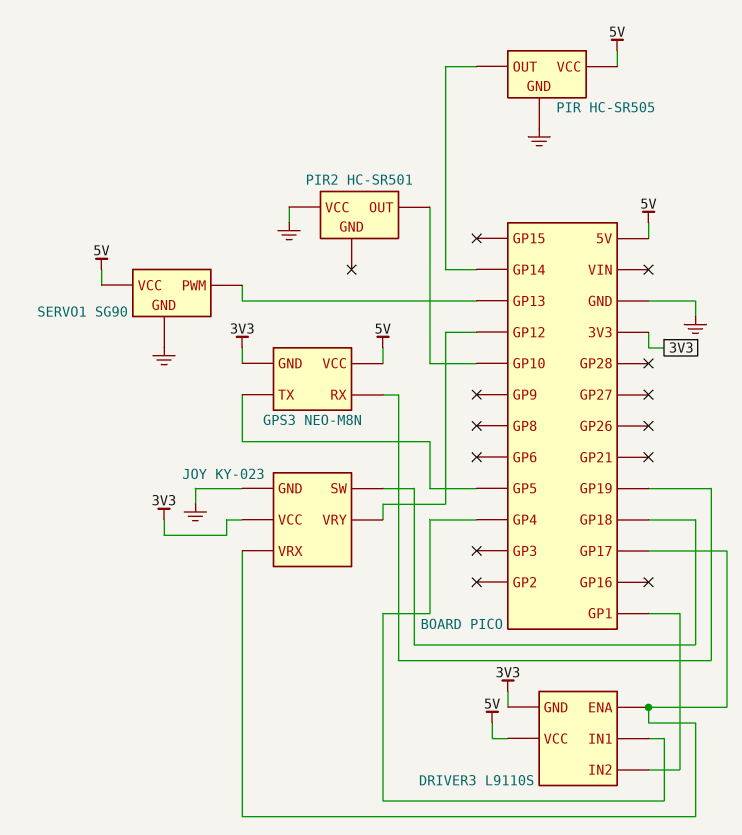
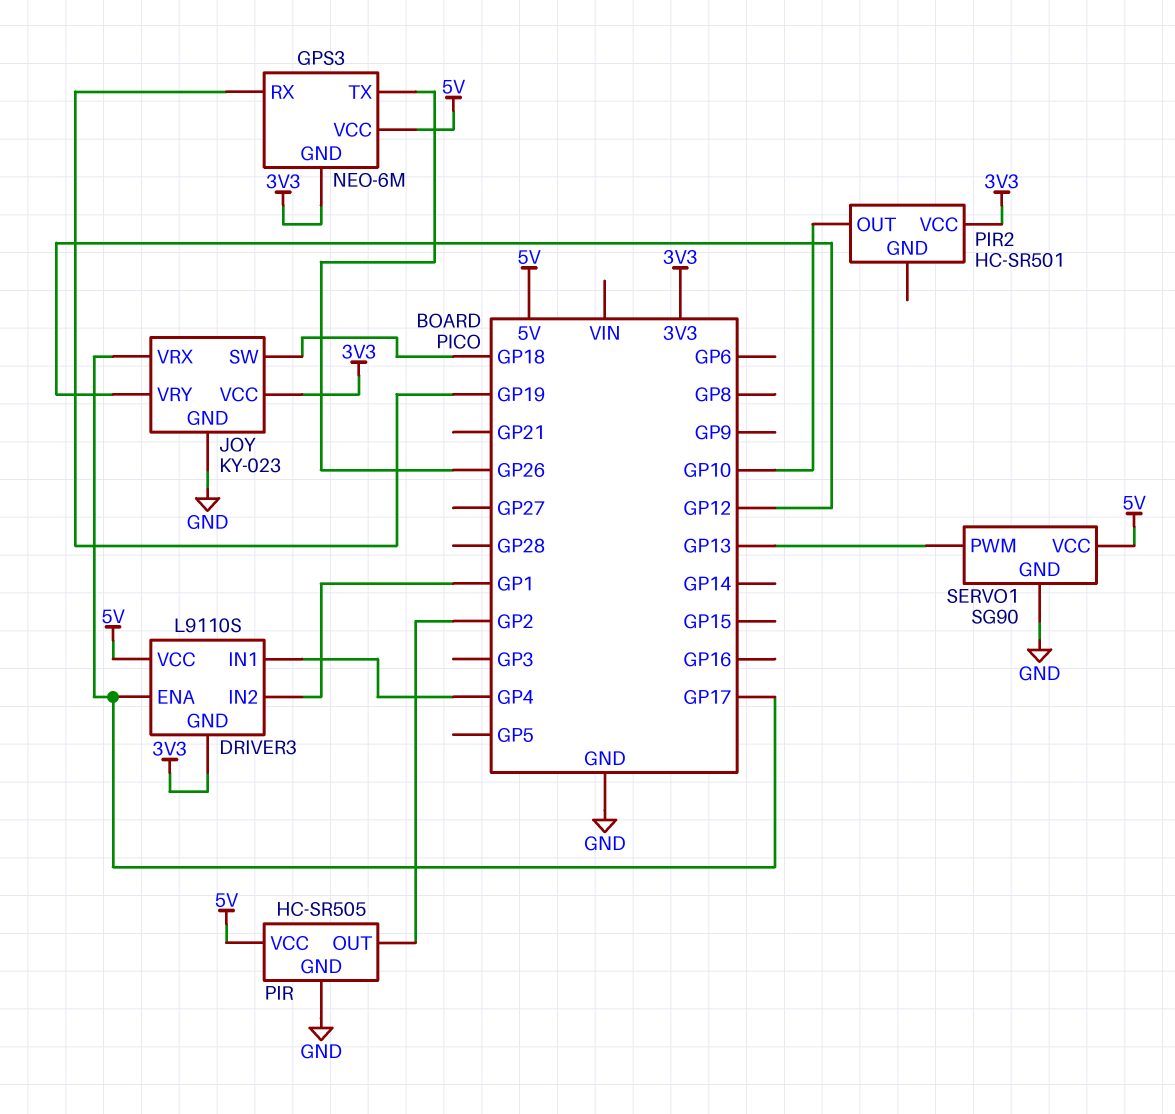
GPS3: NEO-M8N -> NEO-6M
GPS3 pin TX: GP5 -> GP26
PIR pin OUT: GP14 -> GP2
PIR2 pin VCC: GND -> 3V3

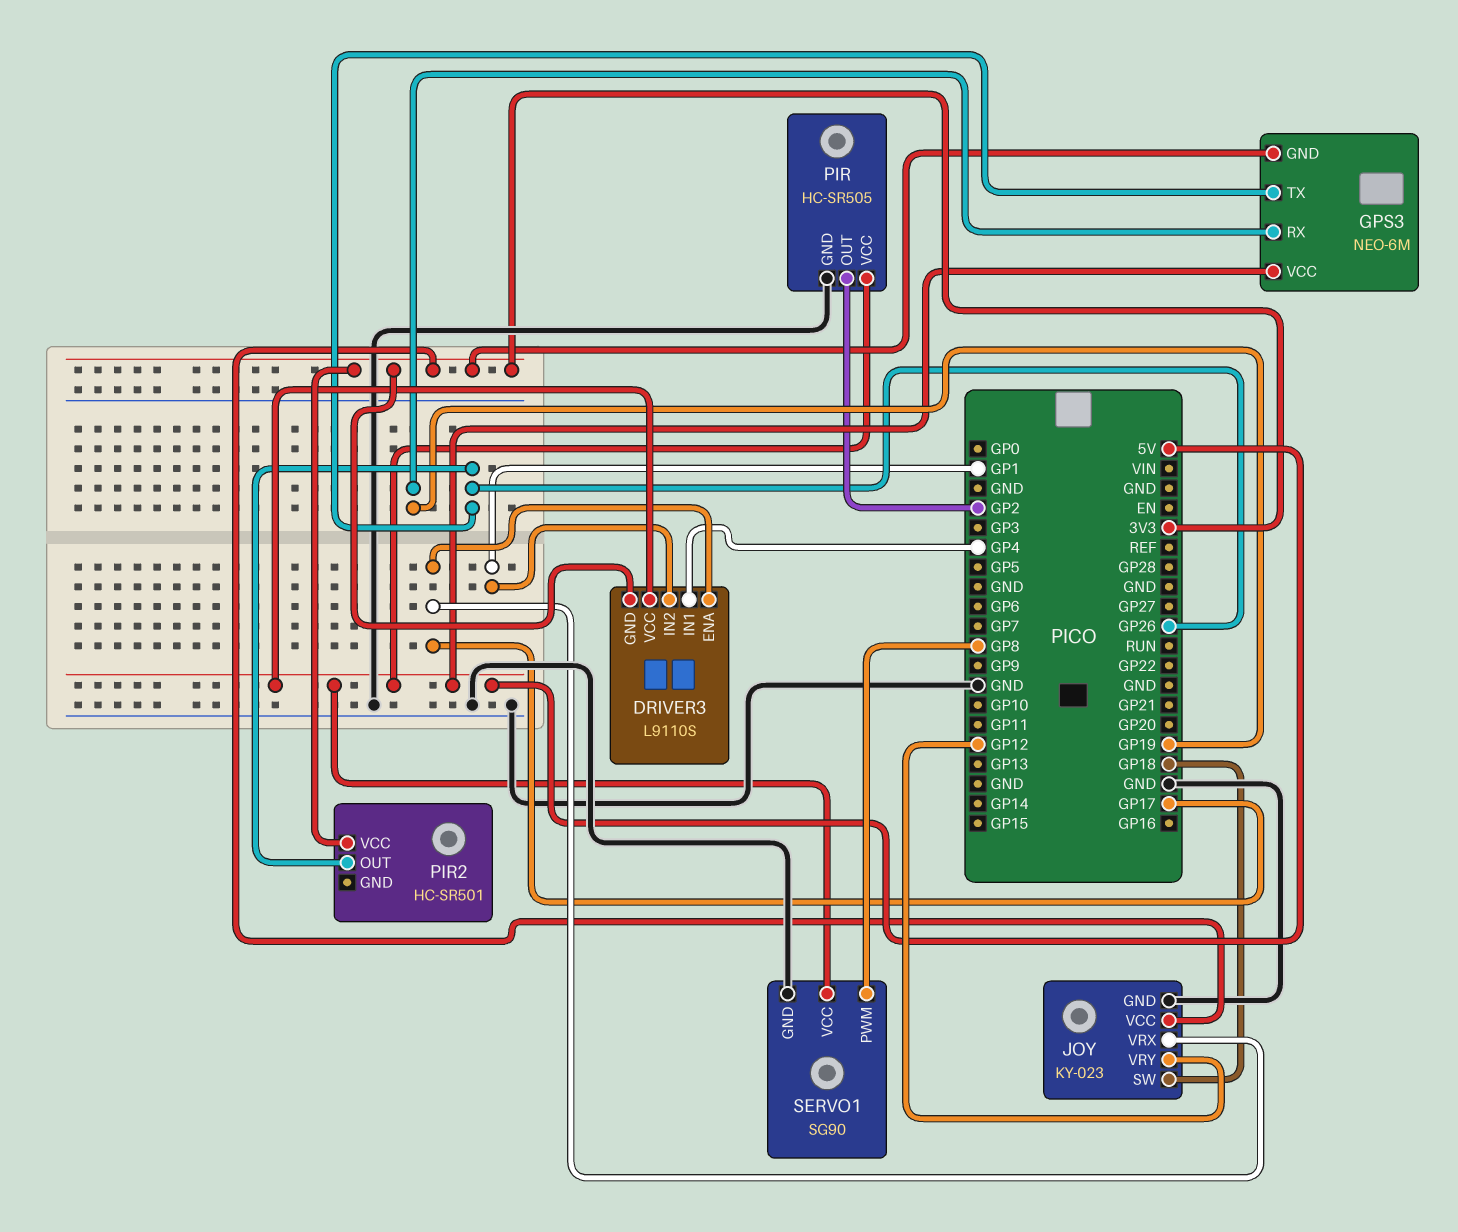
PIR2 pin OUT: GP10 -> GP26
SERVO1 pin PWM: GP13 -> GP8

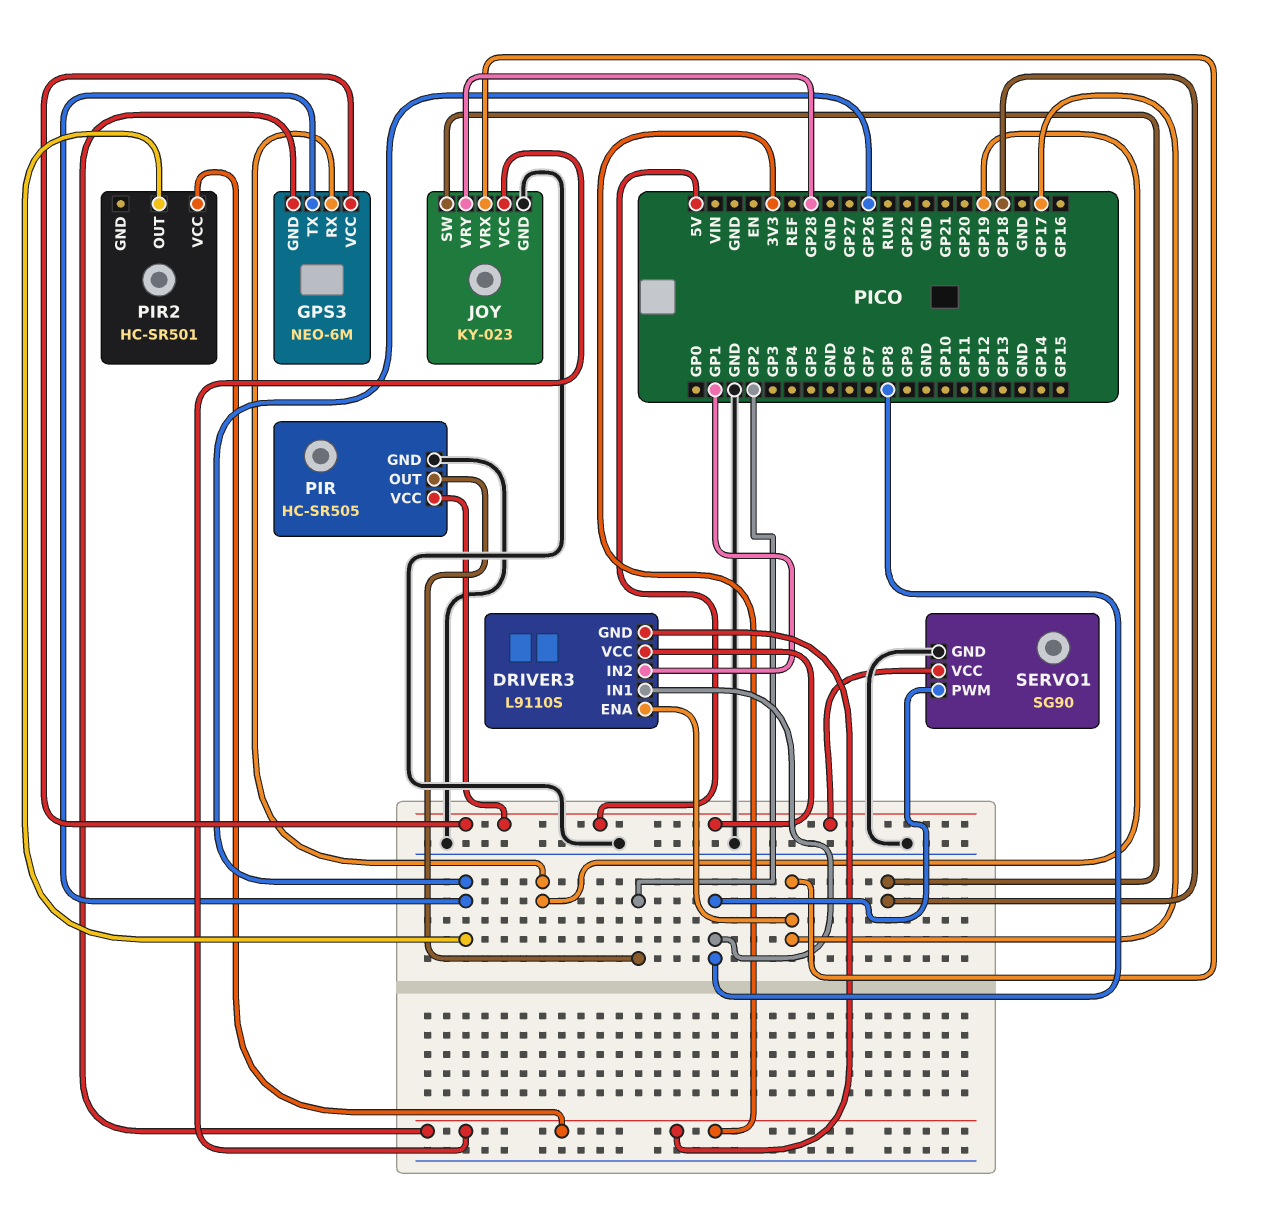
DRIVER3 pin IN1: GP4 -> GP8
JOY pin VRY: GP12 -> GP28

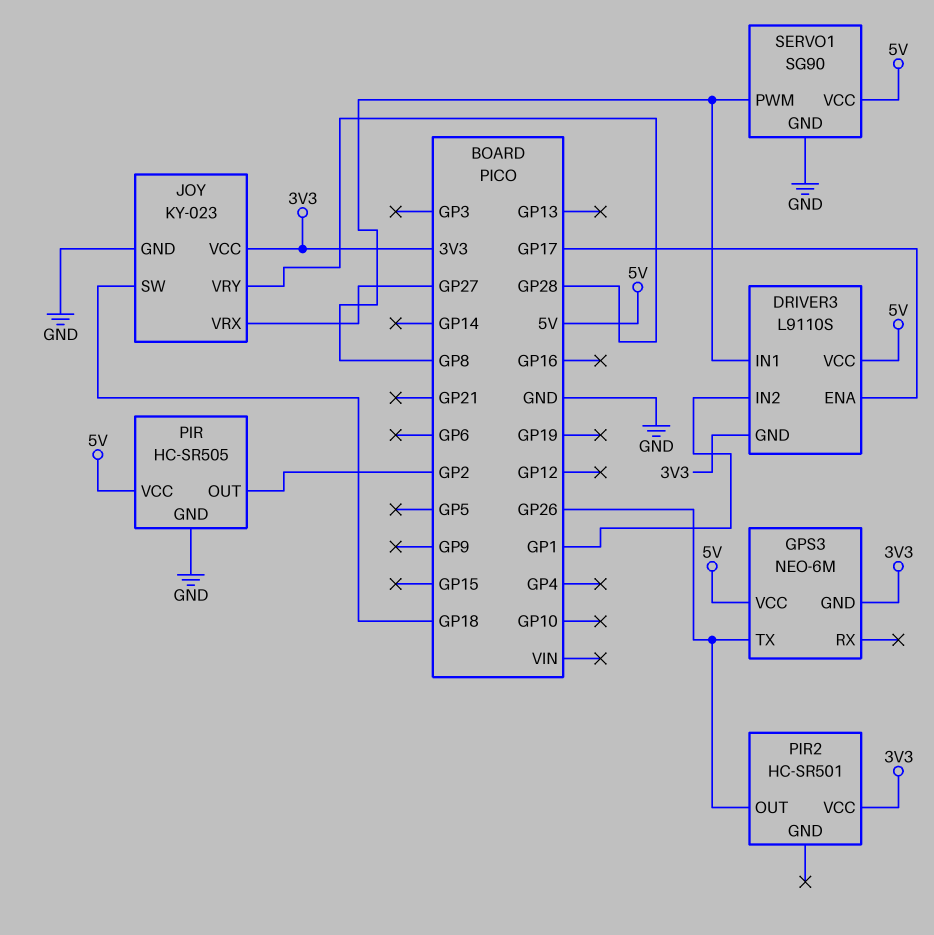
GPS3 pin RX: GP19 -> none
JOY pin VRX: GP17 -> GP27

